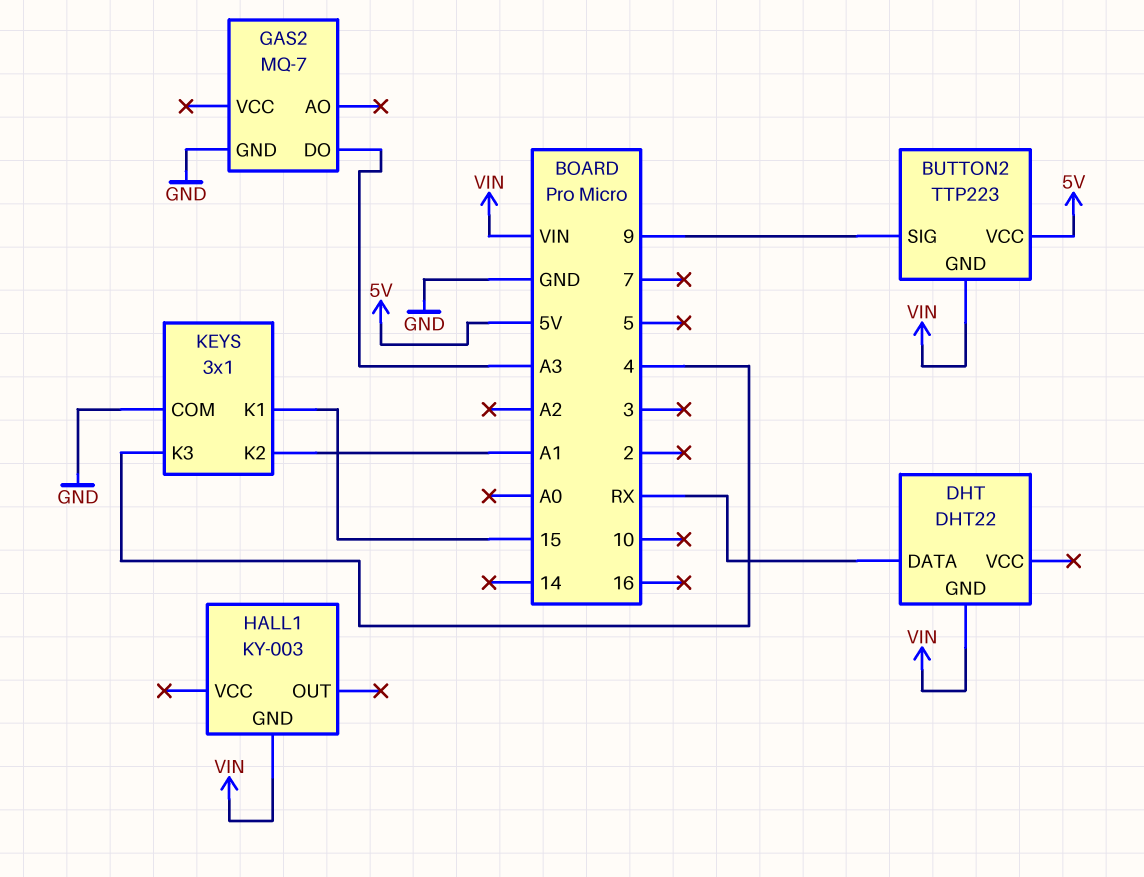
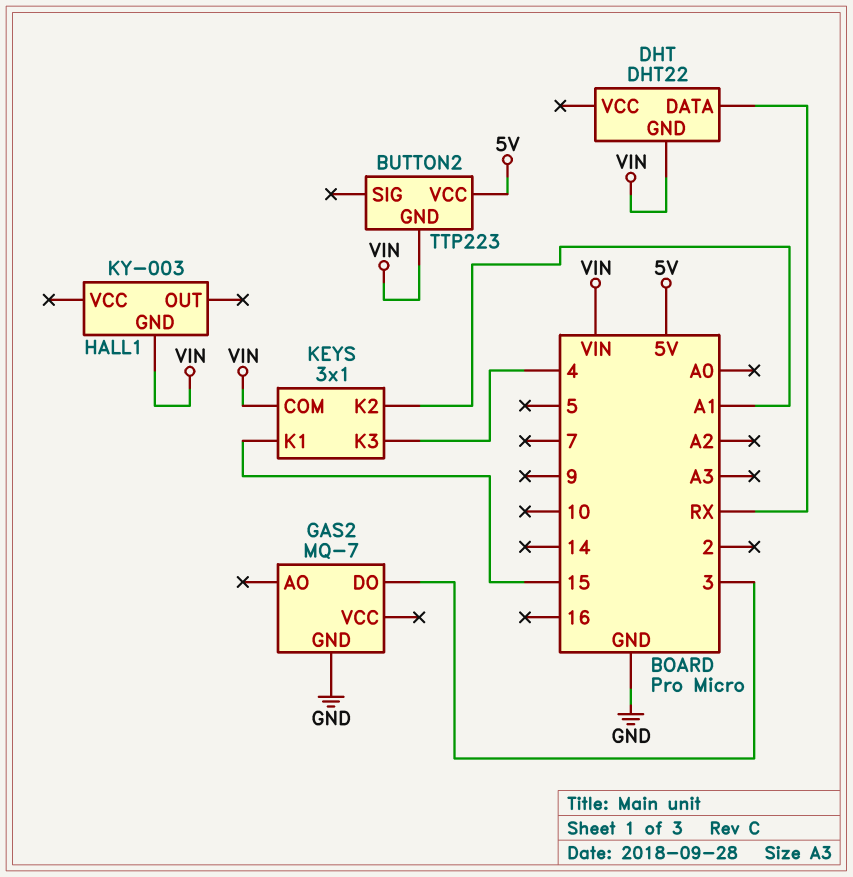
BUTTON2 pin SIG: 9 -> none
GAS2 pin DO: A3 -> 3
KEYS pin COM: GND -> VIN

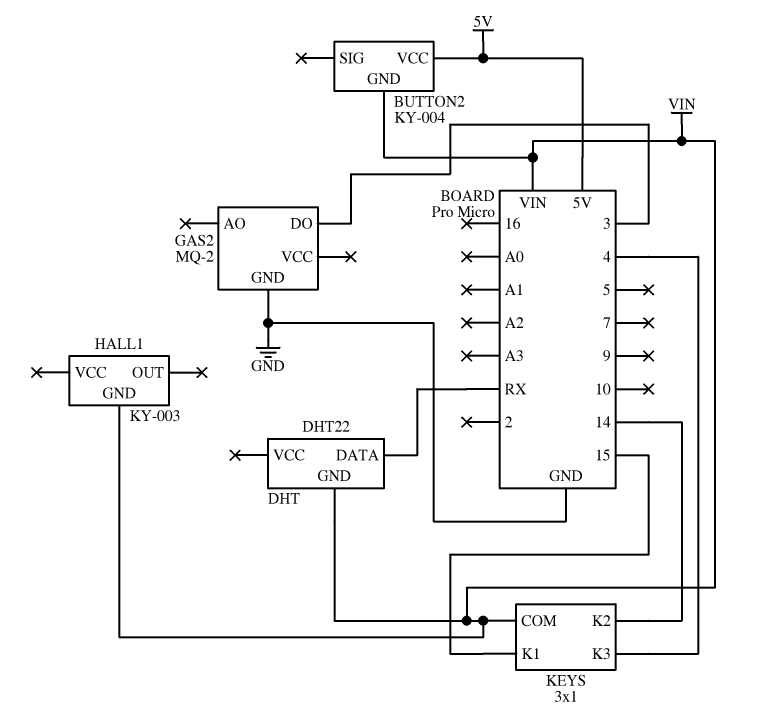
BUTTON2: TTP223 -> KY-004
GAS2: MQ-7 -> MQ-2
KEYS pin K2: A1 -> 14

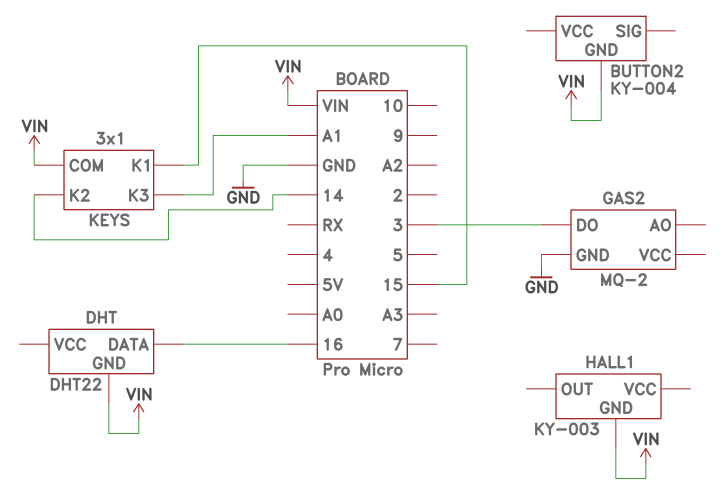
BUTTON2 pin VCC: 5V -> none
DHT pin DATA: RX -> 16
KEYS pin K3: 4 -> A1

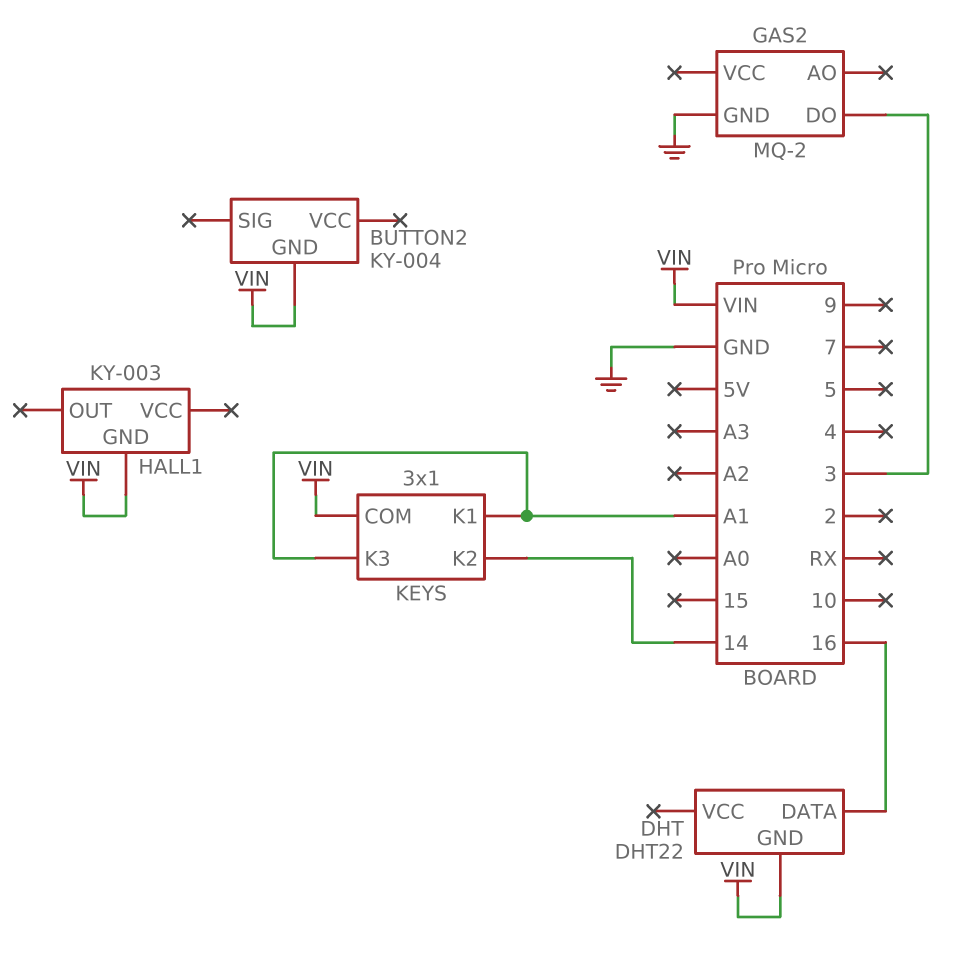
KEYS pin K1: 15 -> A1

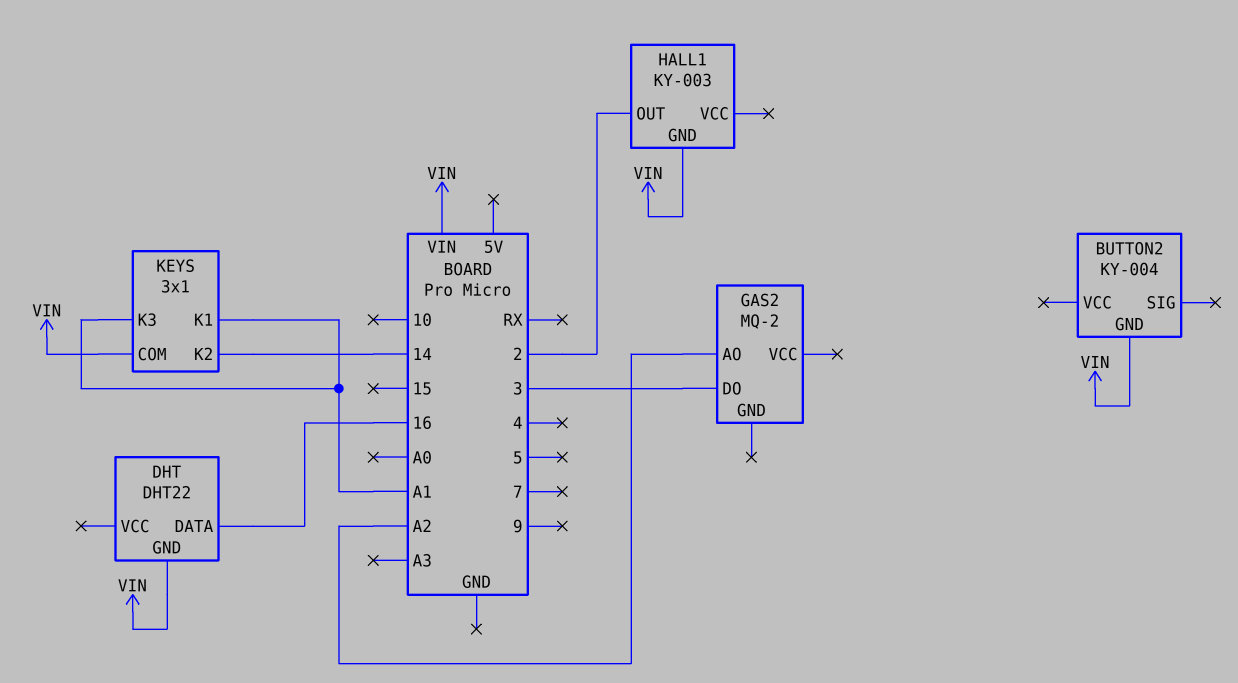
GAS2 pin AO: none -> A2
GAS2 pin GND: GND -> none
HALL1 pin OUT: none -> 2

